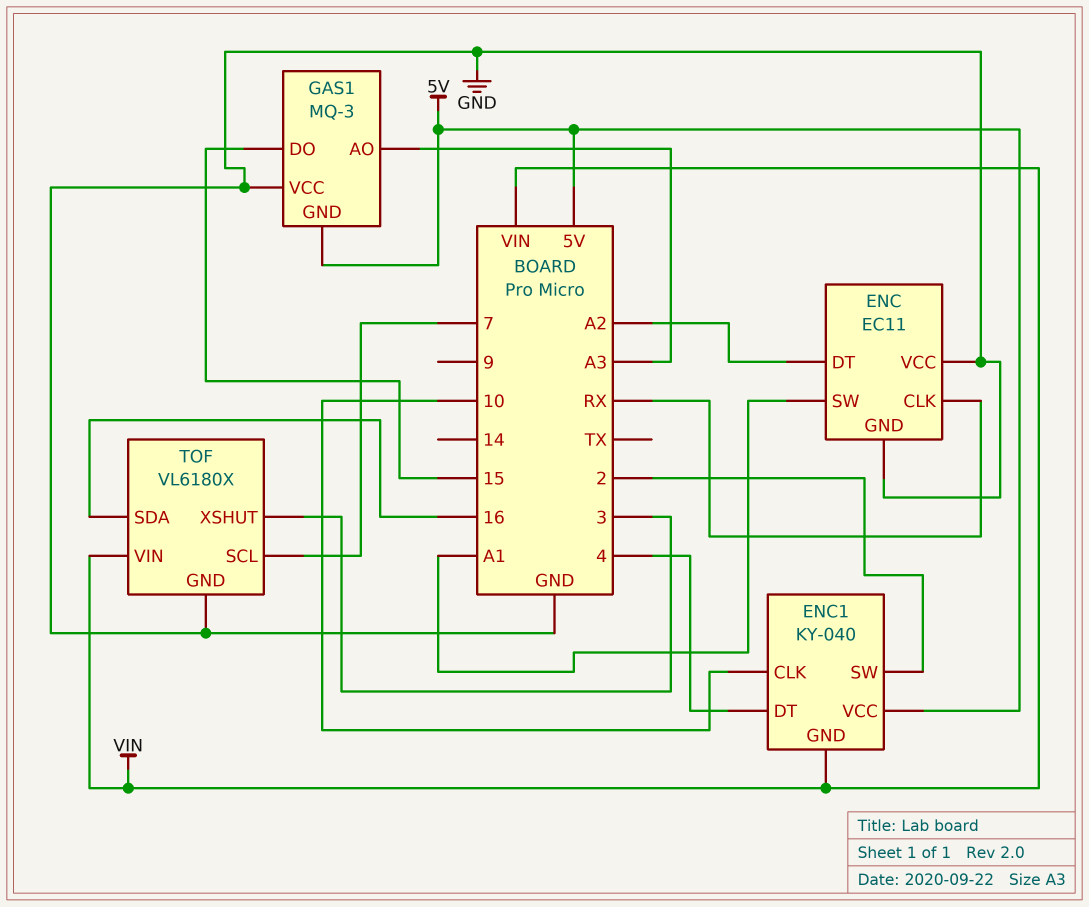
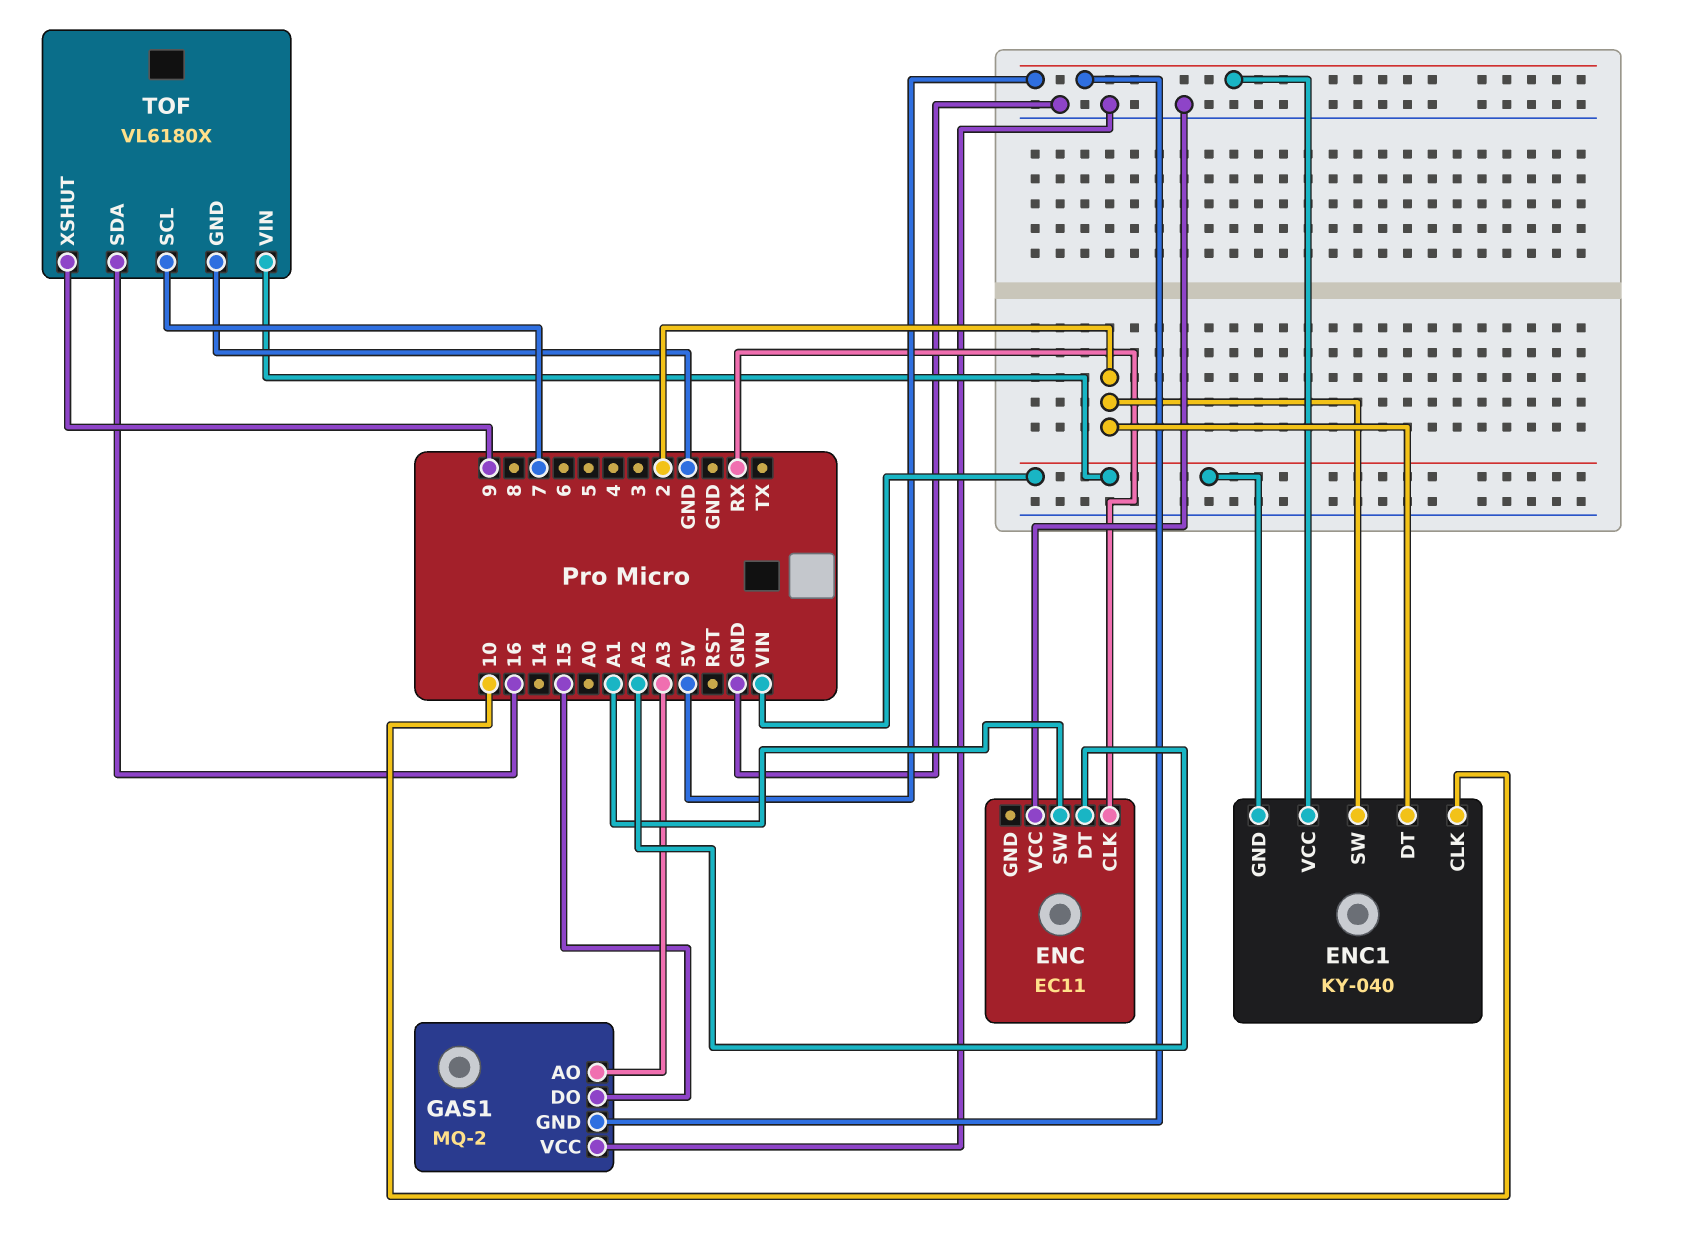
ENC pin GND: GND -> none
ENC1 pin DT: 4 -> 2
GAS1: MQ-3 -> MQ-2
TOF pin XSHUT: 3 -> 9

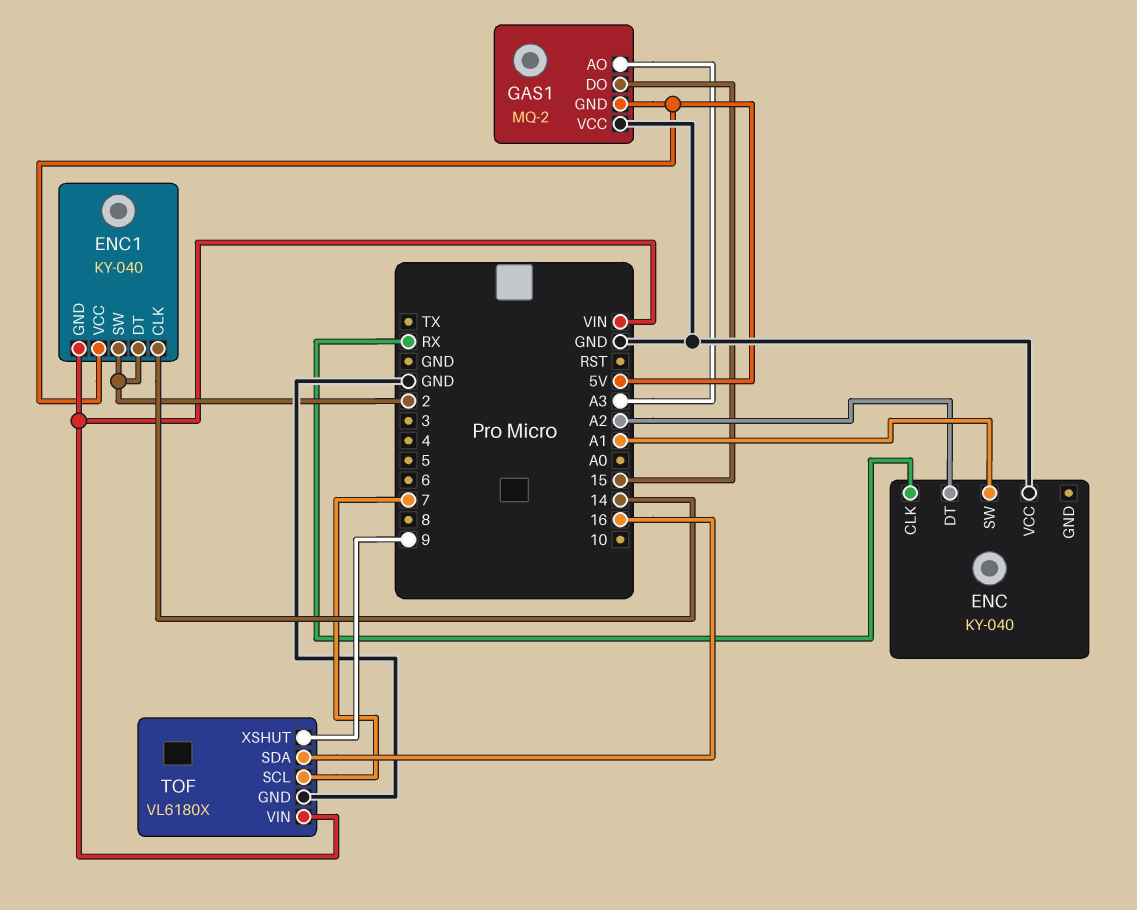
ENC: EC11 -> KY-040
ENC1 pin CLK: 10 -> 14

